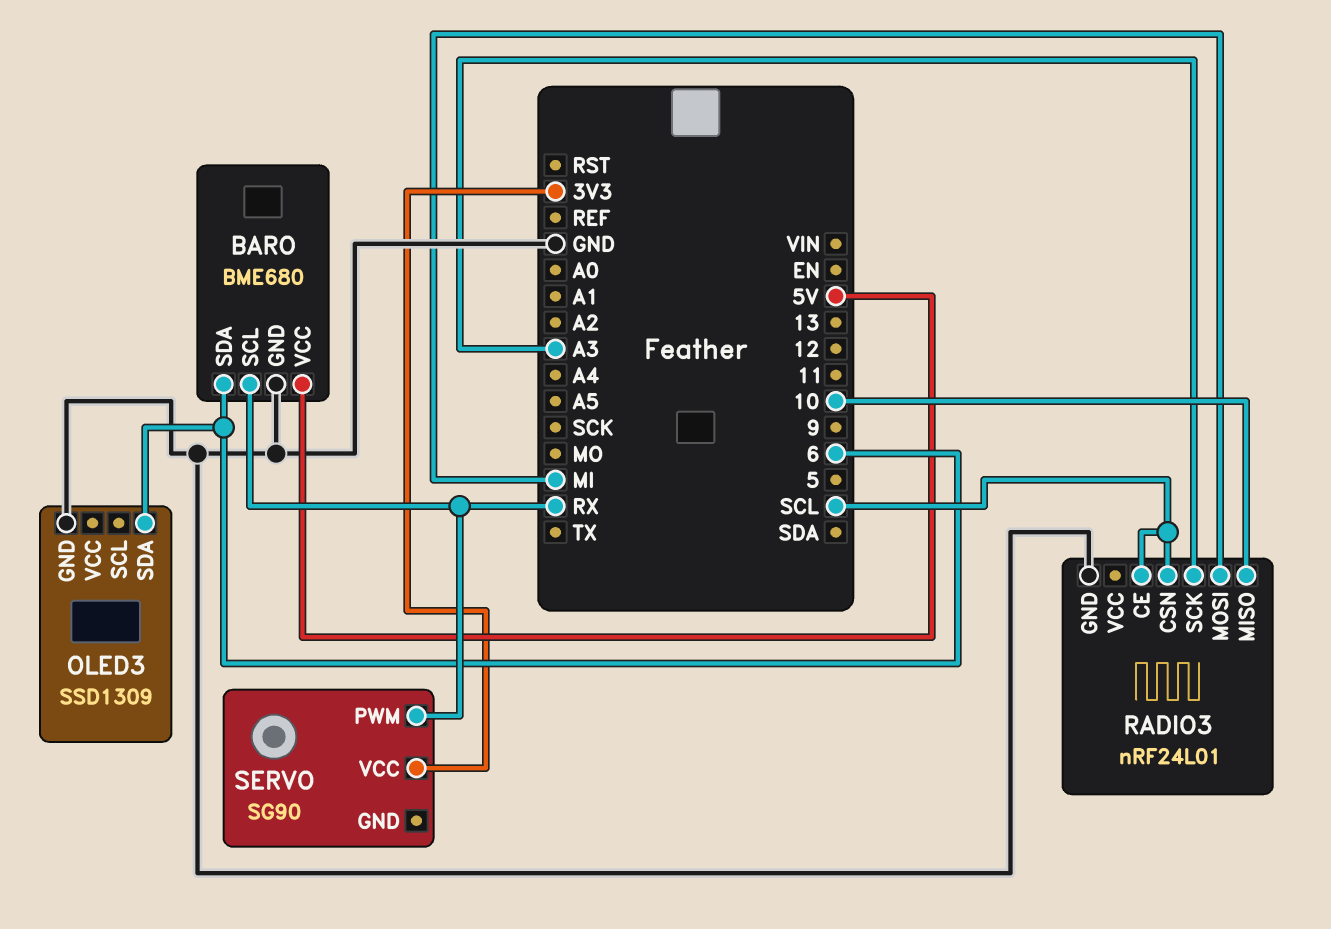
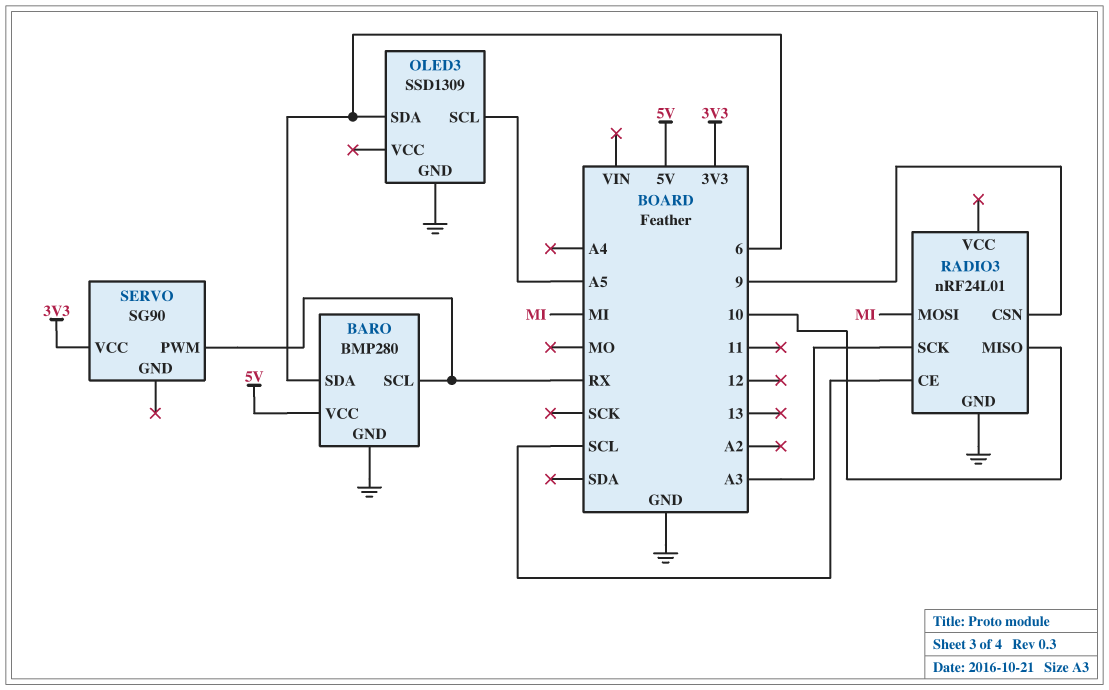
BARO: BME680 -> BMP280
OLED3 pin SCL: none -> A5
RADIO3 pin CSN: SCL -> 9

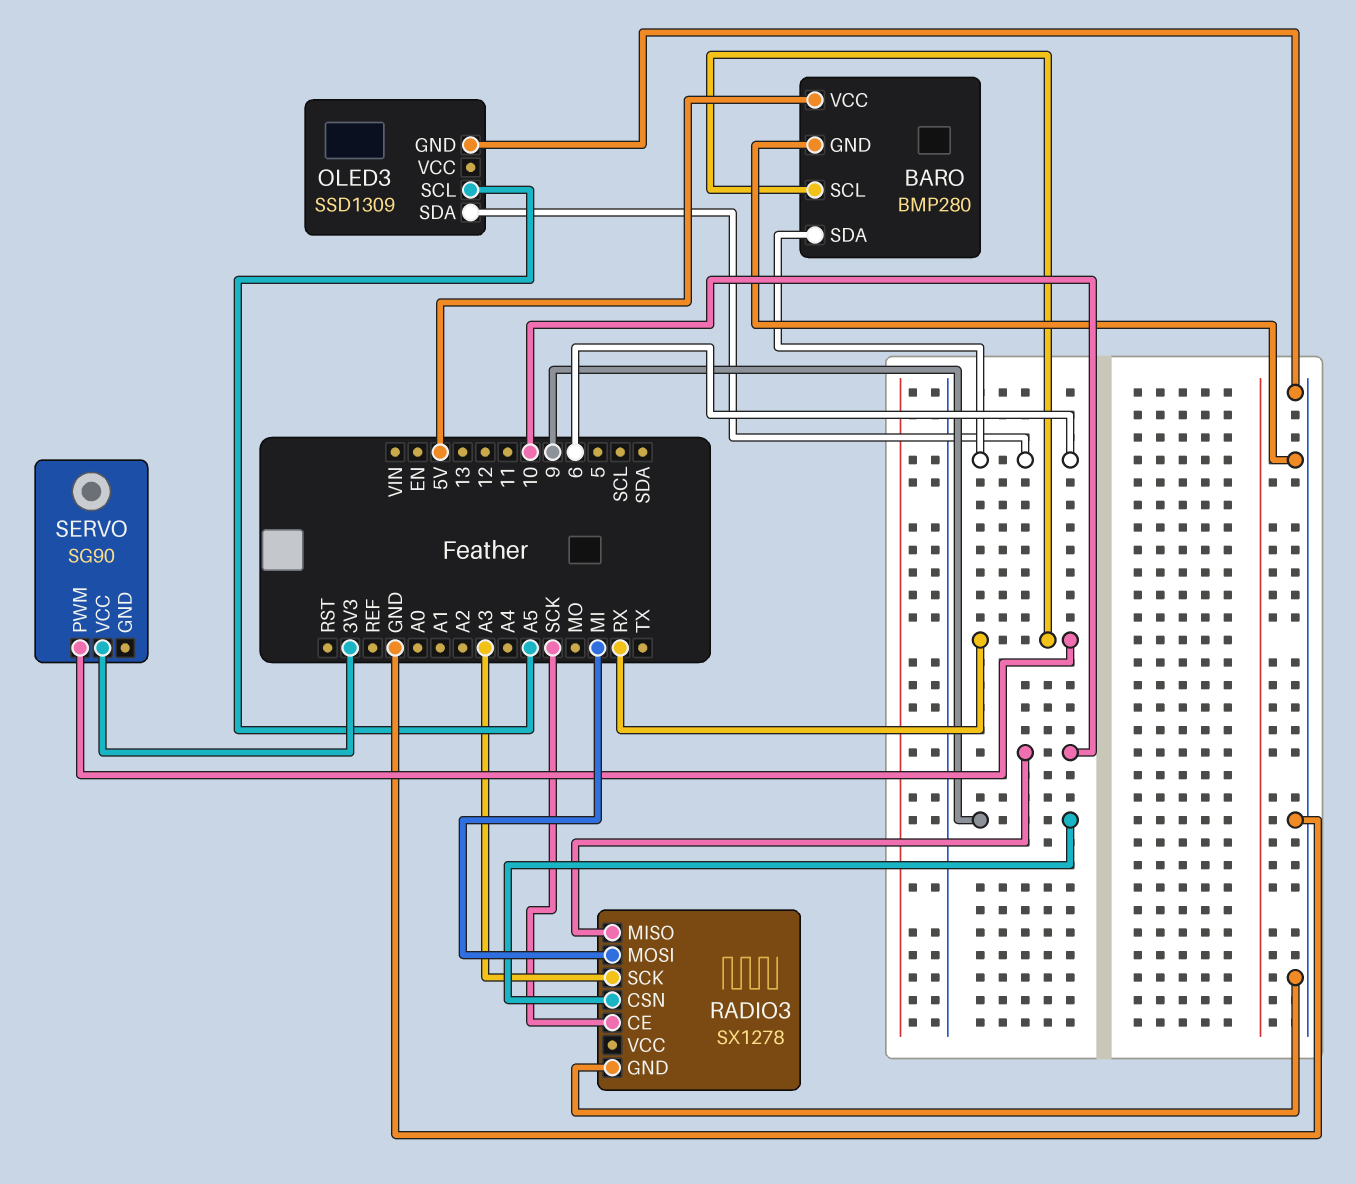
RADIO3: nRF24L01 -> SX1278
RADIO3 pin CE: SCL -> SCK

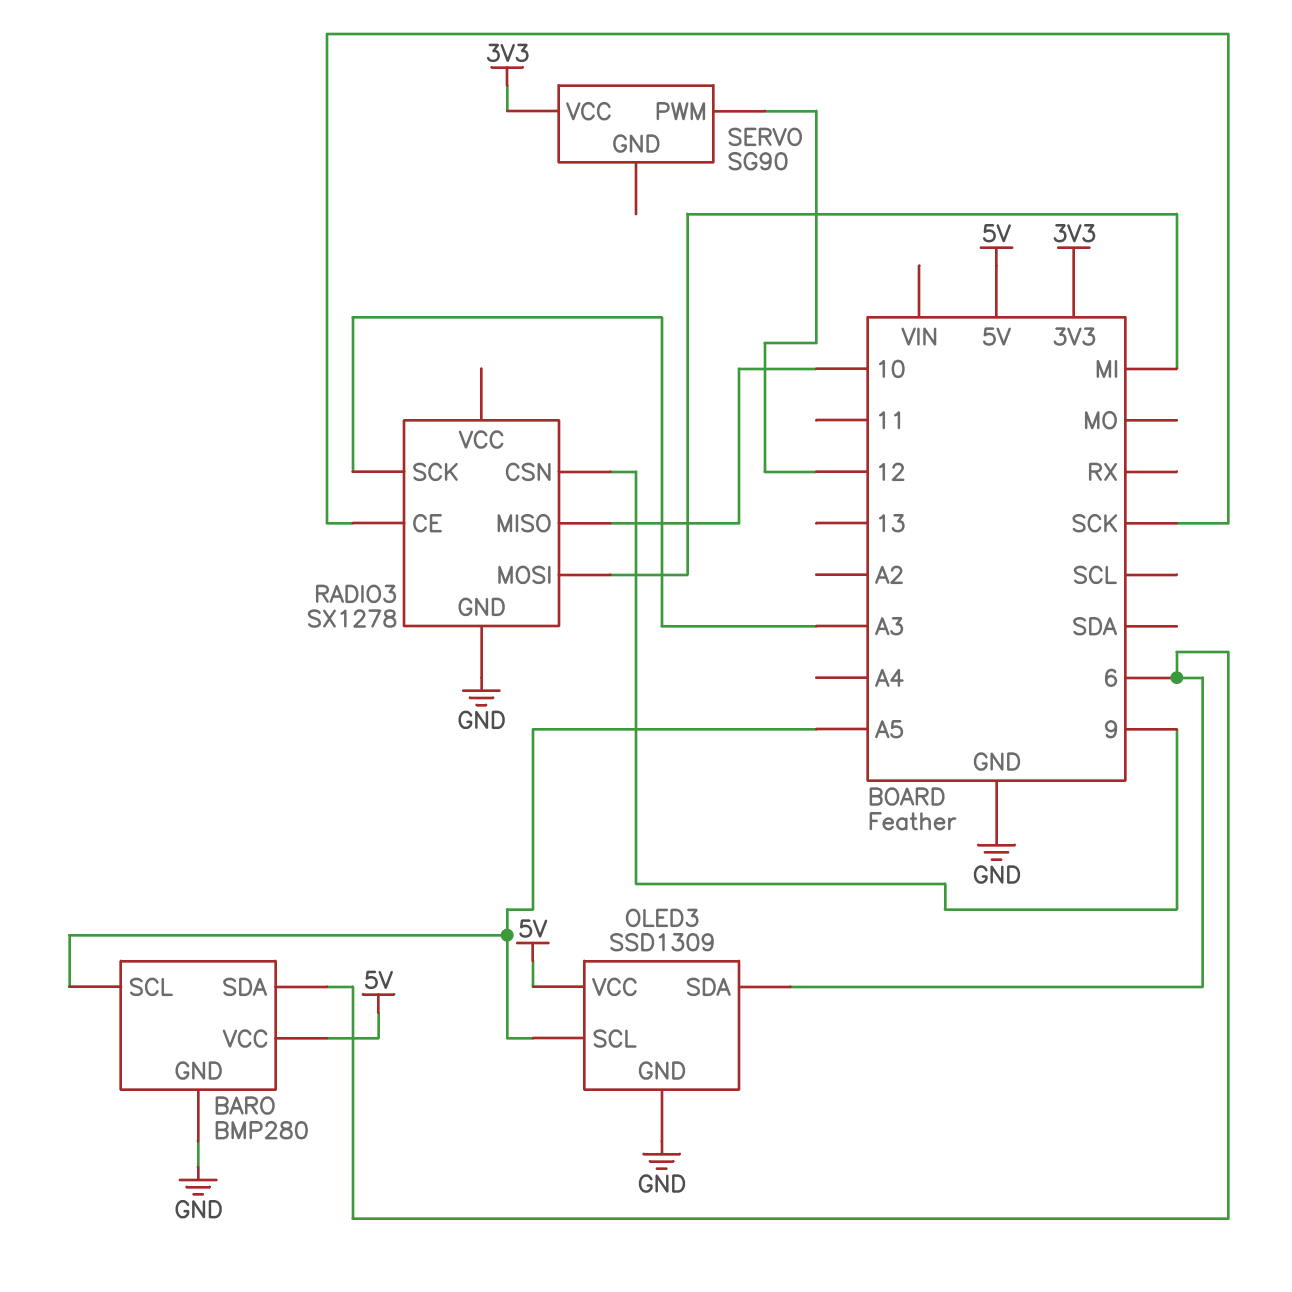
BARO pin SCL: RX -> A5
OLED3 pin VCC: none -> 5V
SERVO pin PWM: RX -> 12

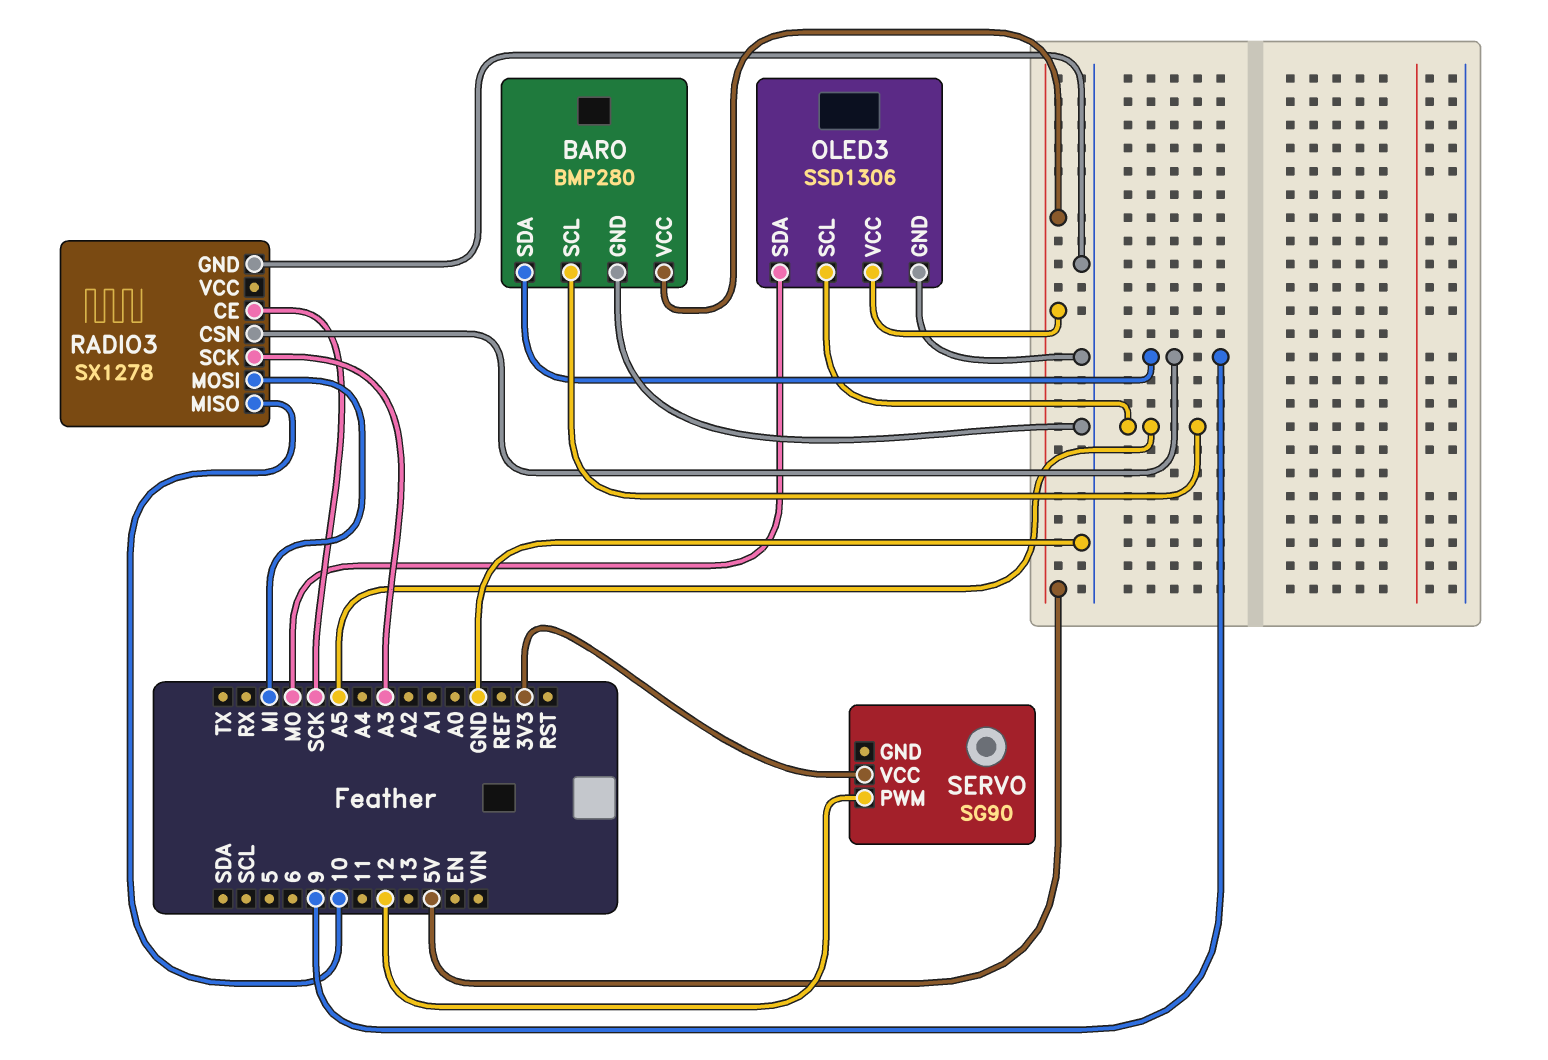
BARO pin SDA: 6 -> 9
OLED3: SSD1309 -> SSD1306
OLED3 pin SDA: 6 -> MO

